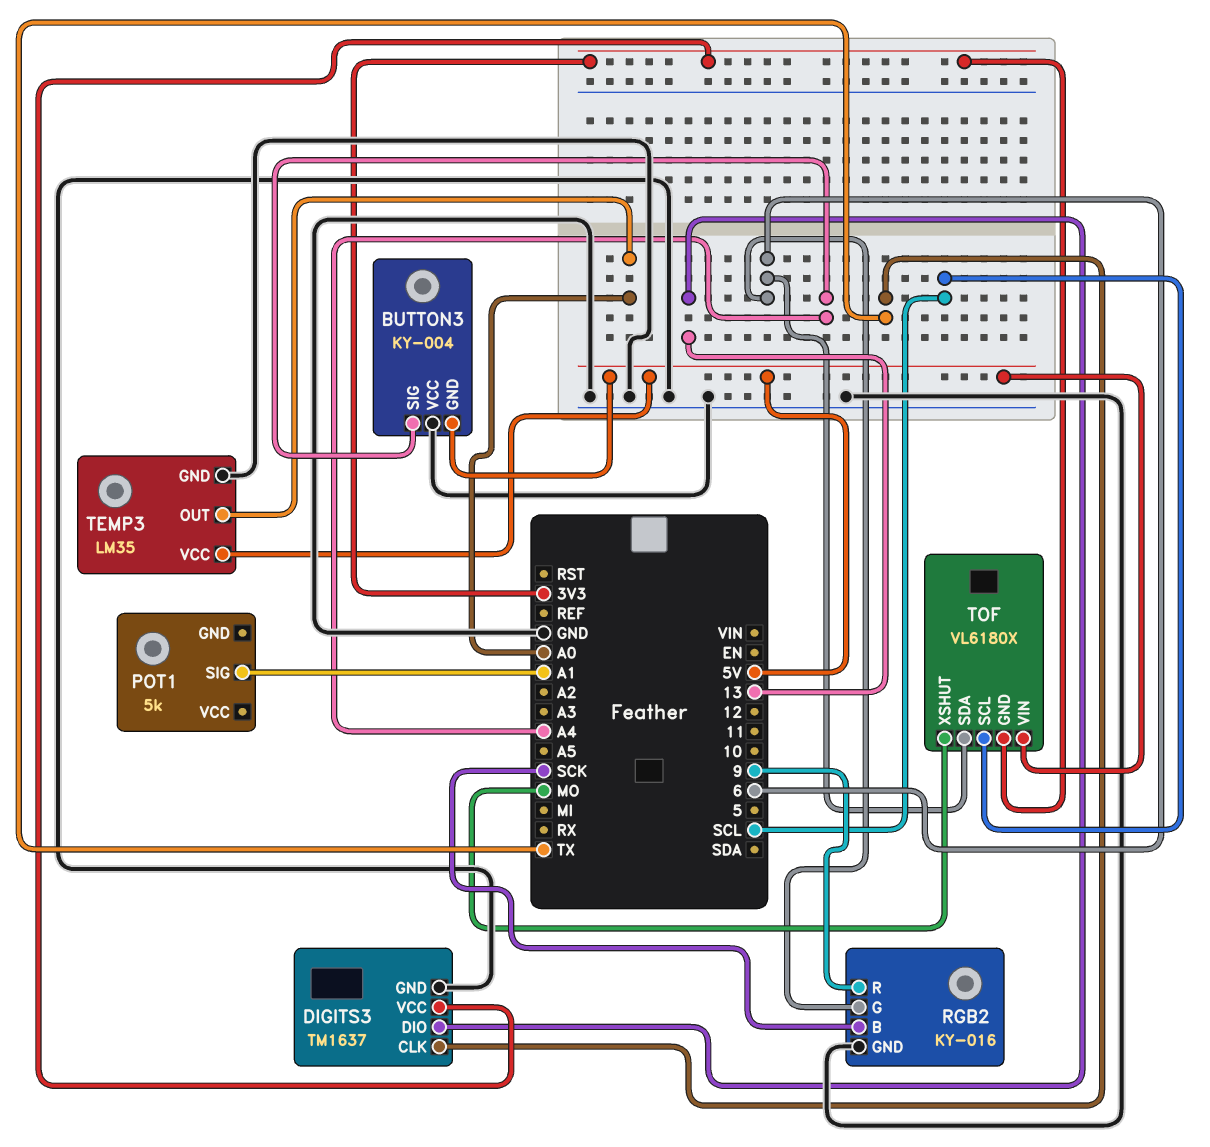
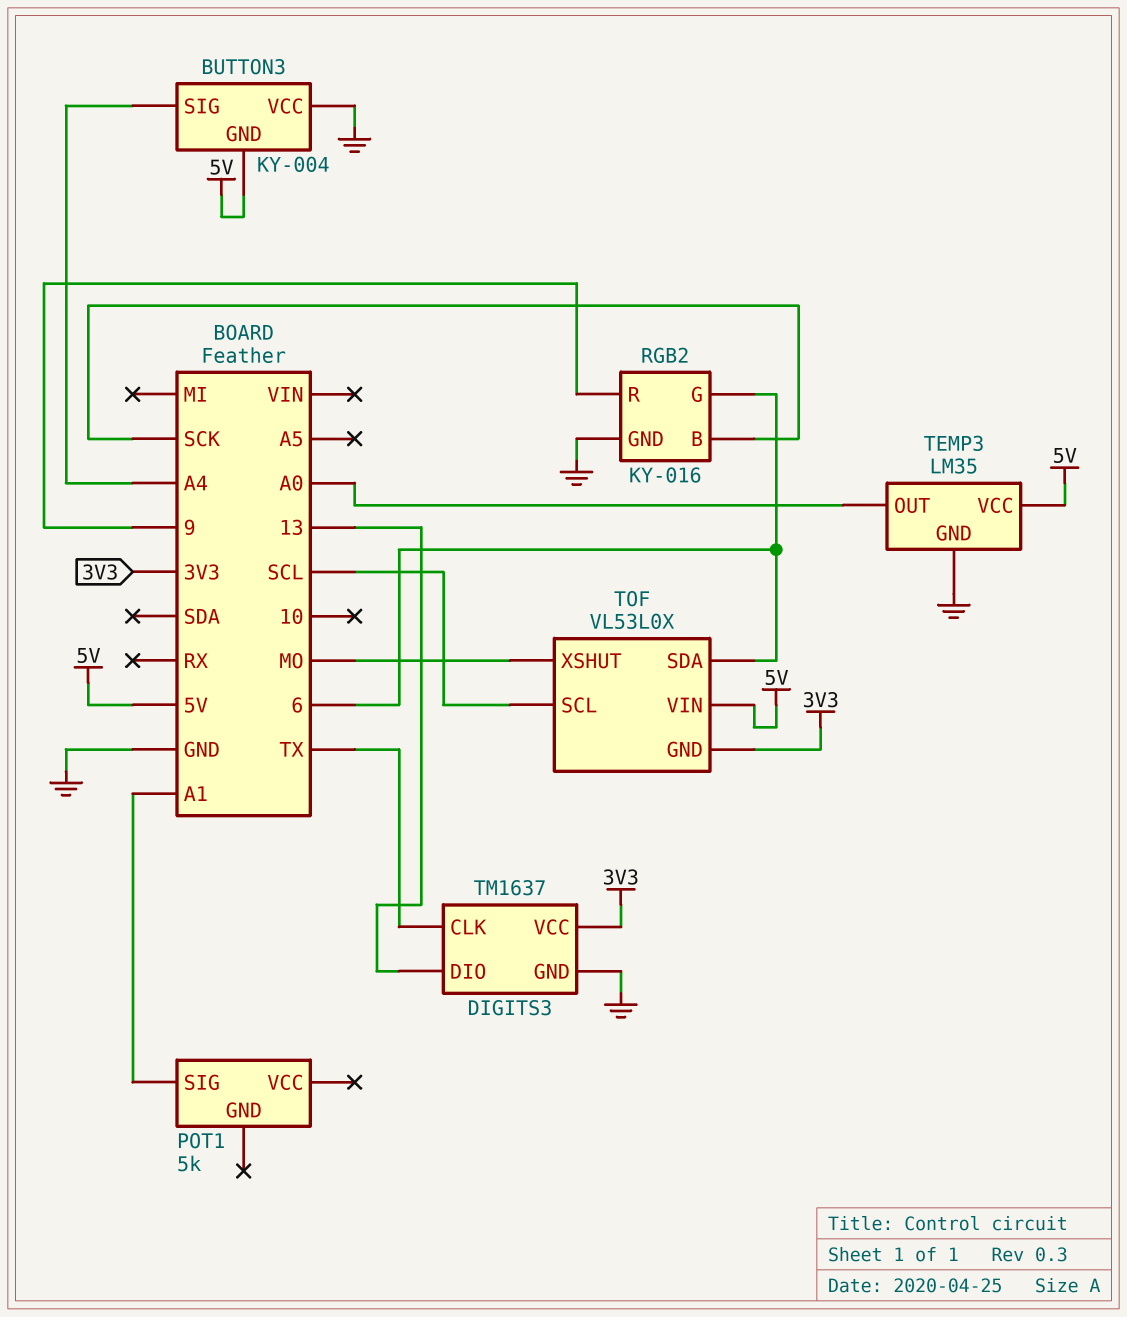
TOF: VL6180X -> VL53L0X

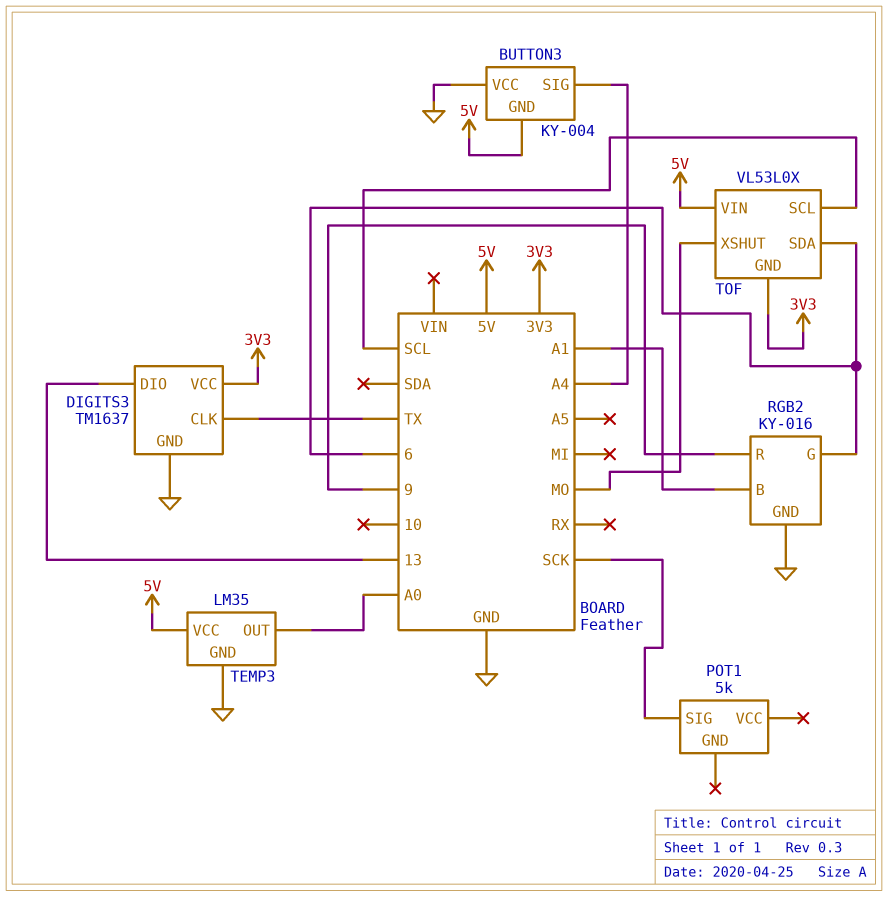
POT1 pin SIG: A1 -> SCK
RGB2 pin B: SCK -> A1

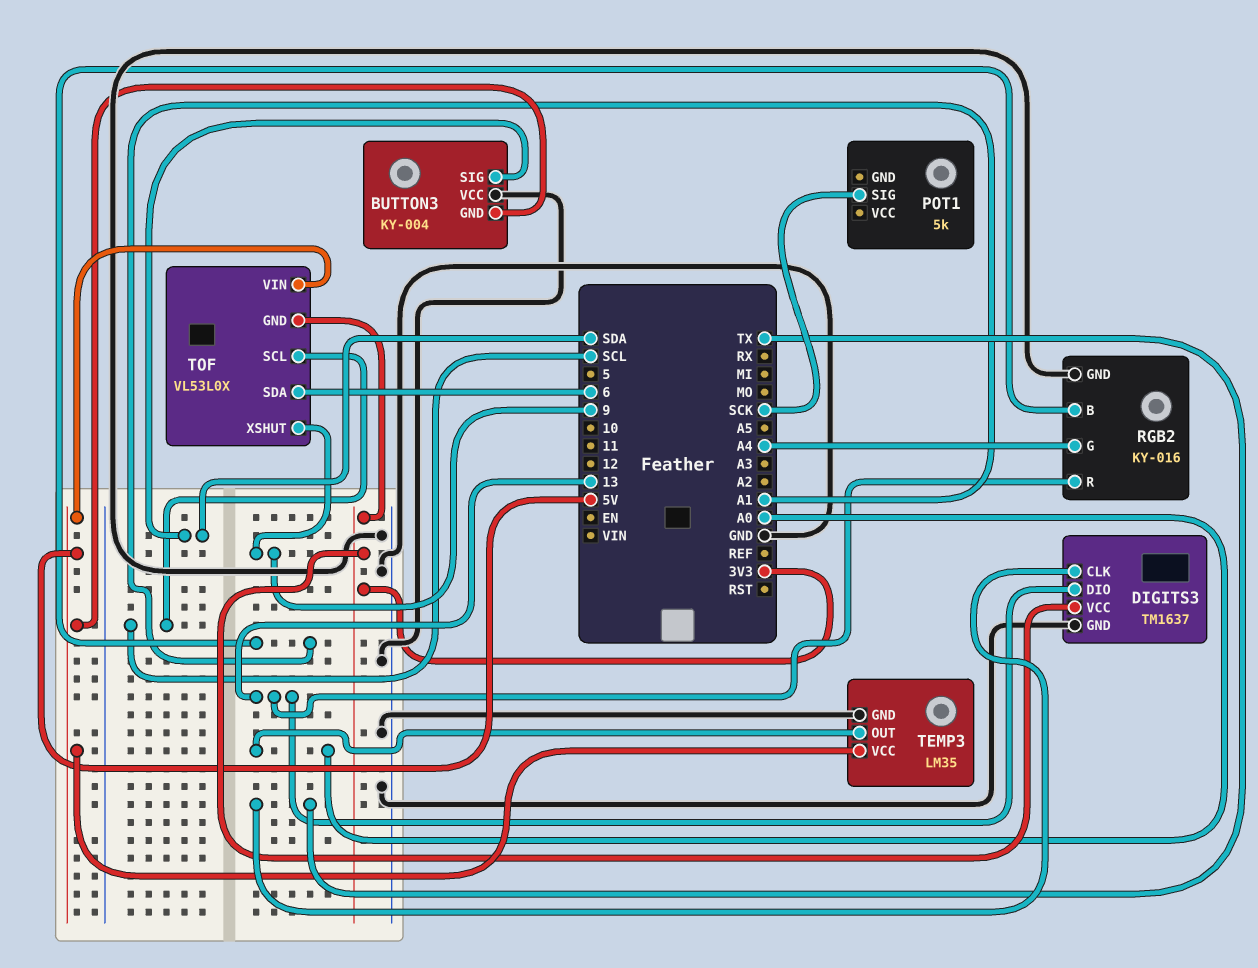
BUTTON3 pin SIG: A4 -> SDA
RGB2 pin G: 6 -> A4
RGB2 pin R: 9 -> 13
TOF pin XSHUT: MO -> 9

